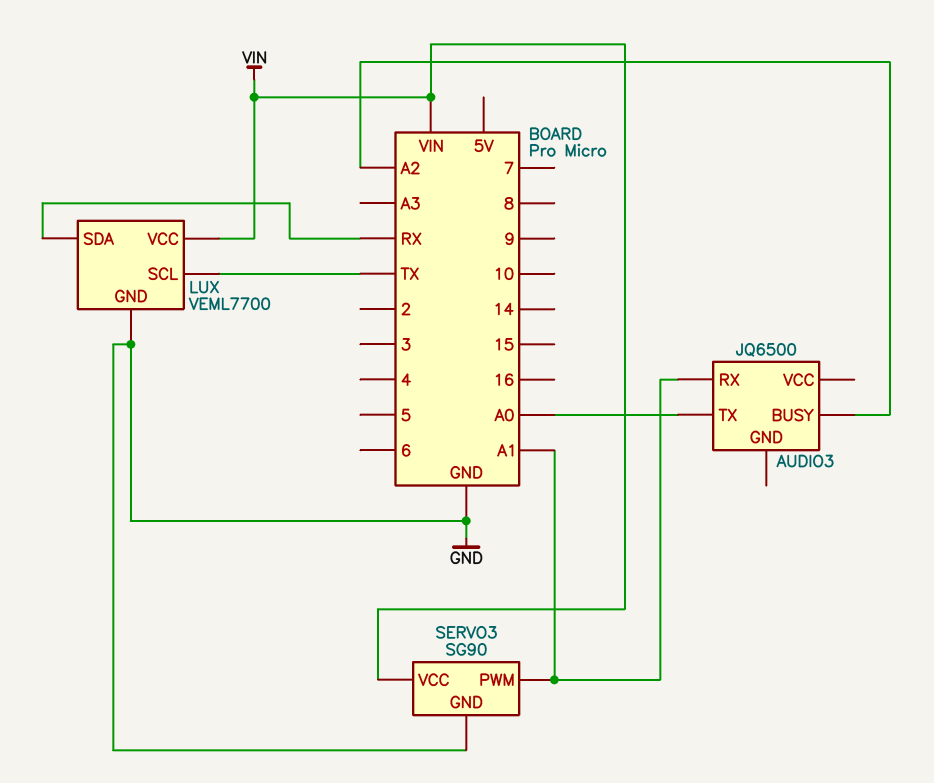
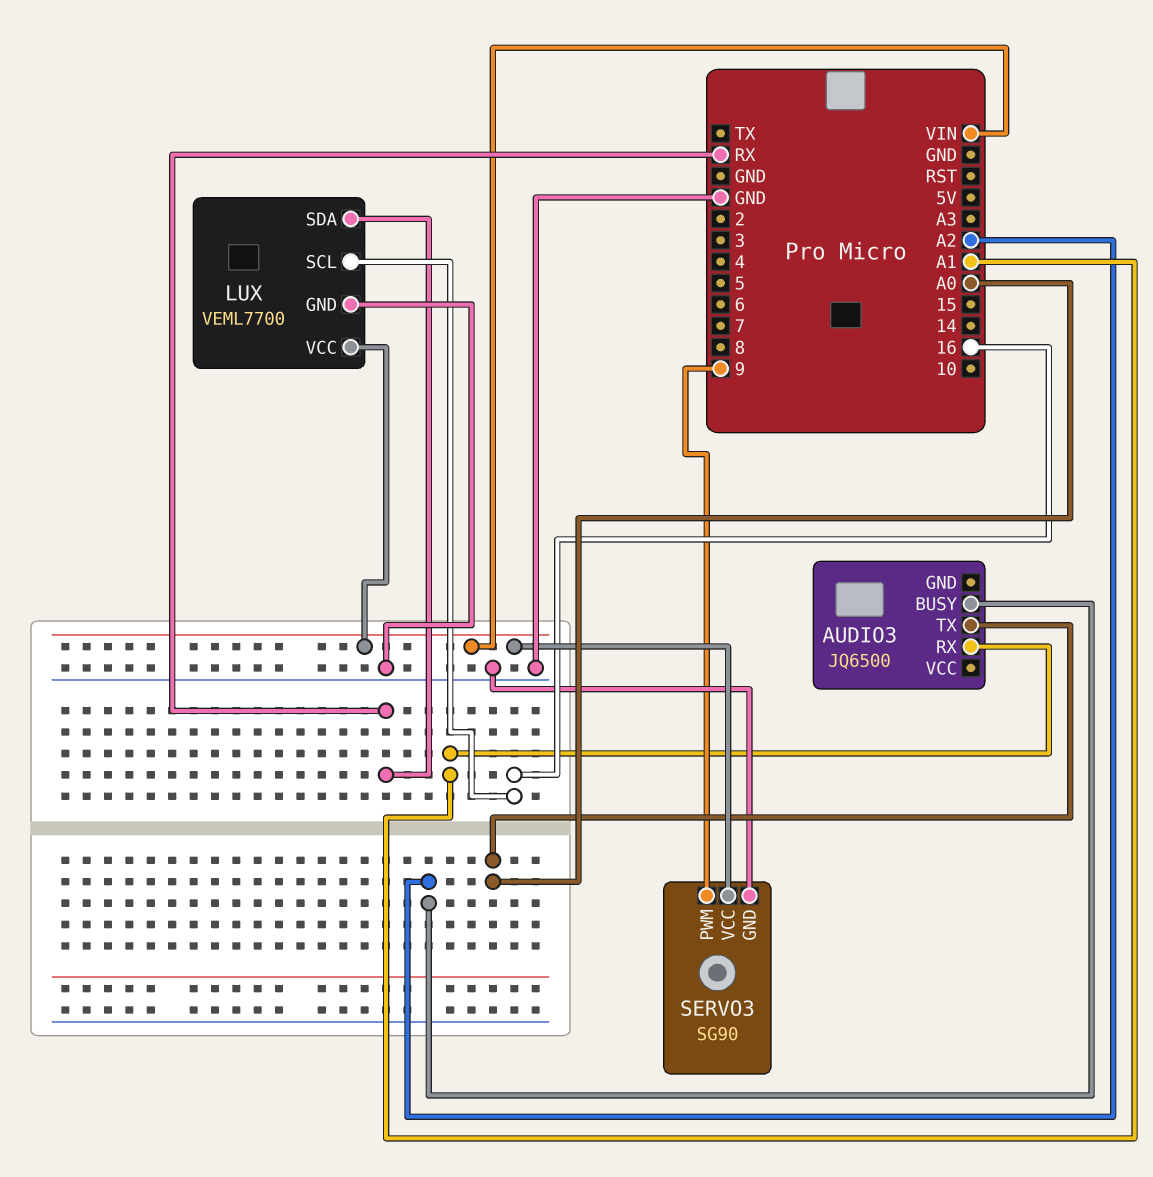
LUX pin SCL: TX -> 16
SERVO3 pin PWM: A1 -> 9

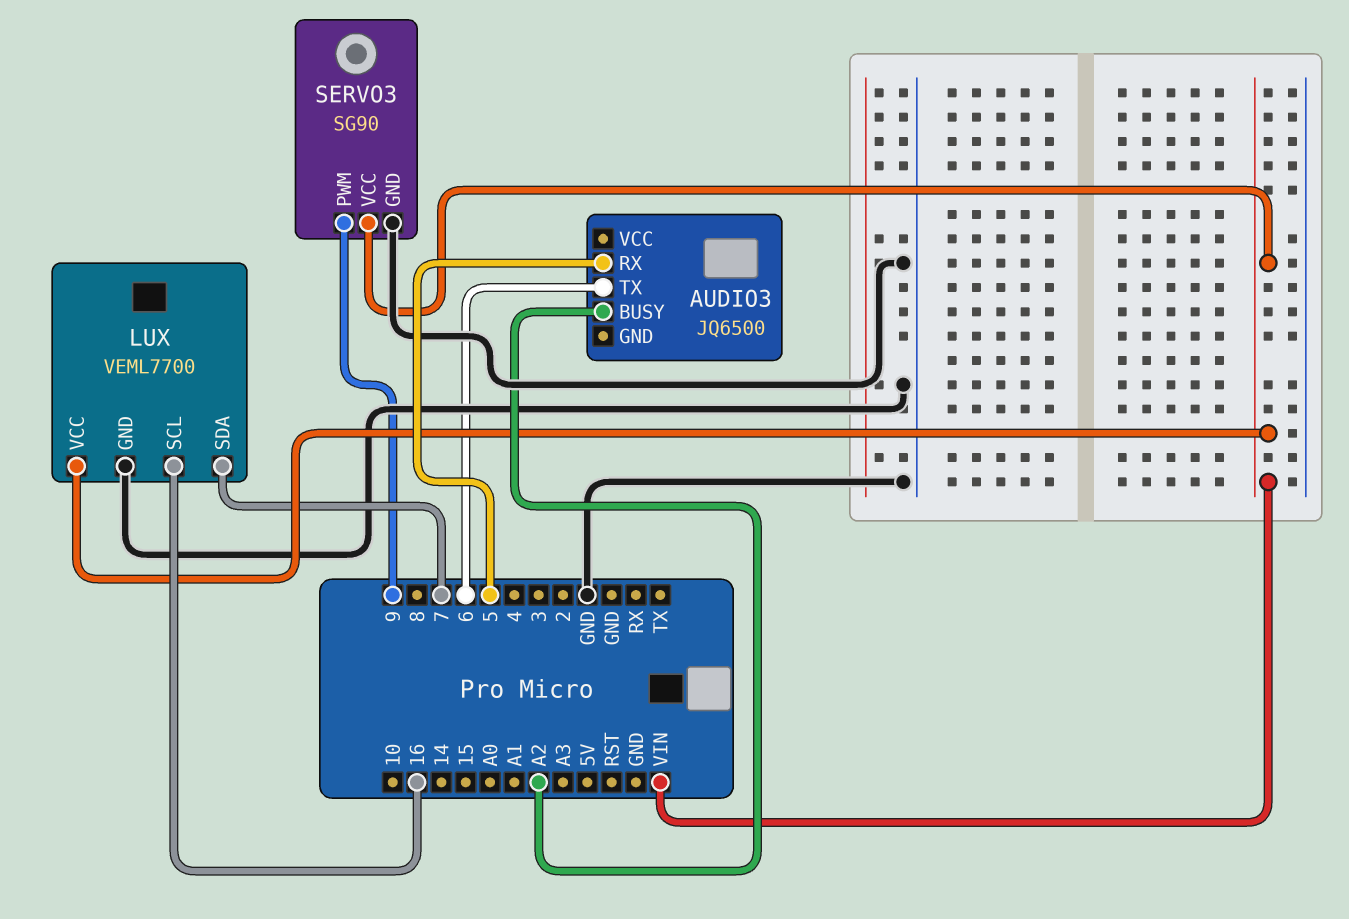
AUDIO3 pin RX: A1 -> 5
AUDIO3 pin TX: A0 -> 6
LUX pin SDA: RX -> 7

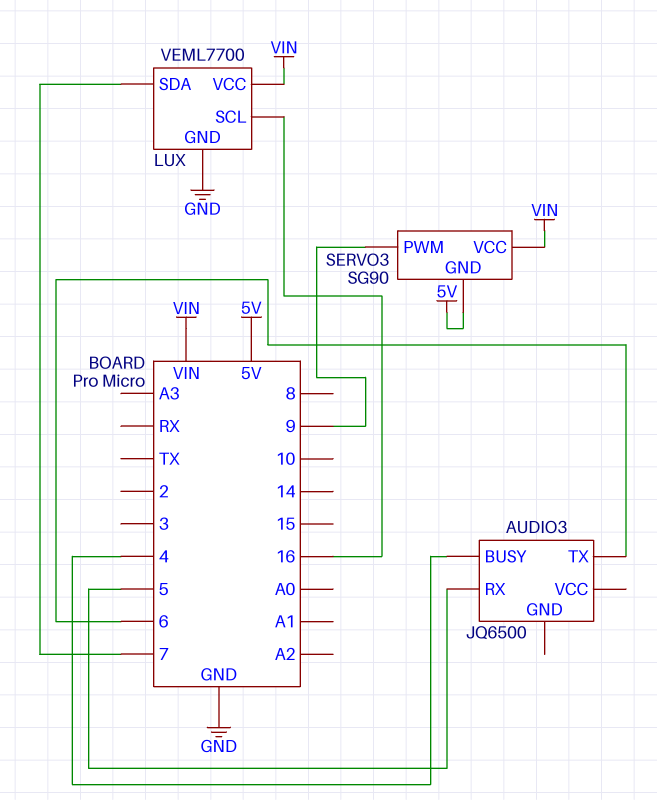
AUDIO3 pin BUSY: A2 -> 4
SERVO3 pin GND: GND -> 5V

